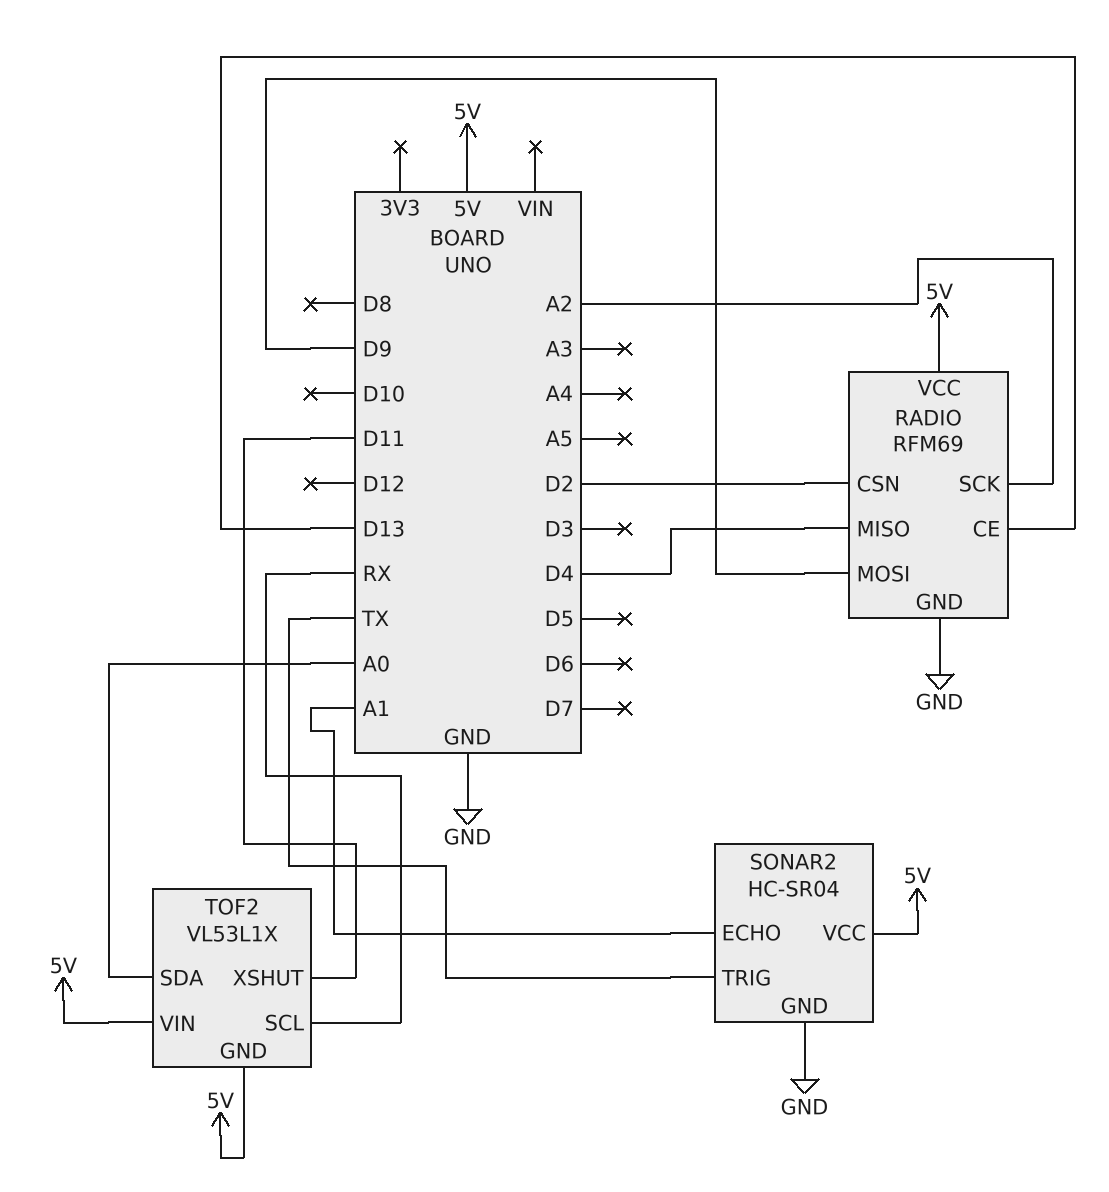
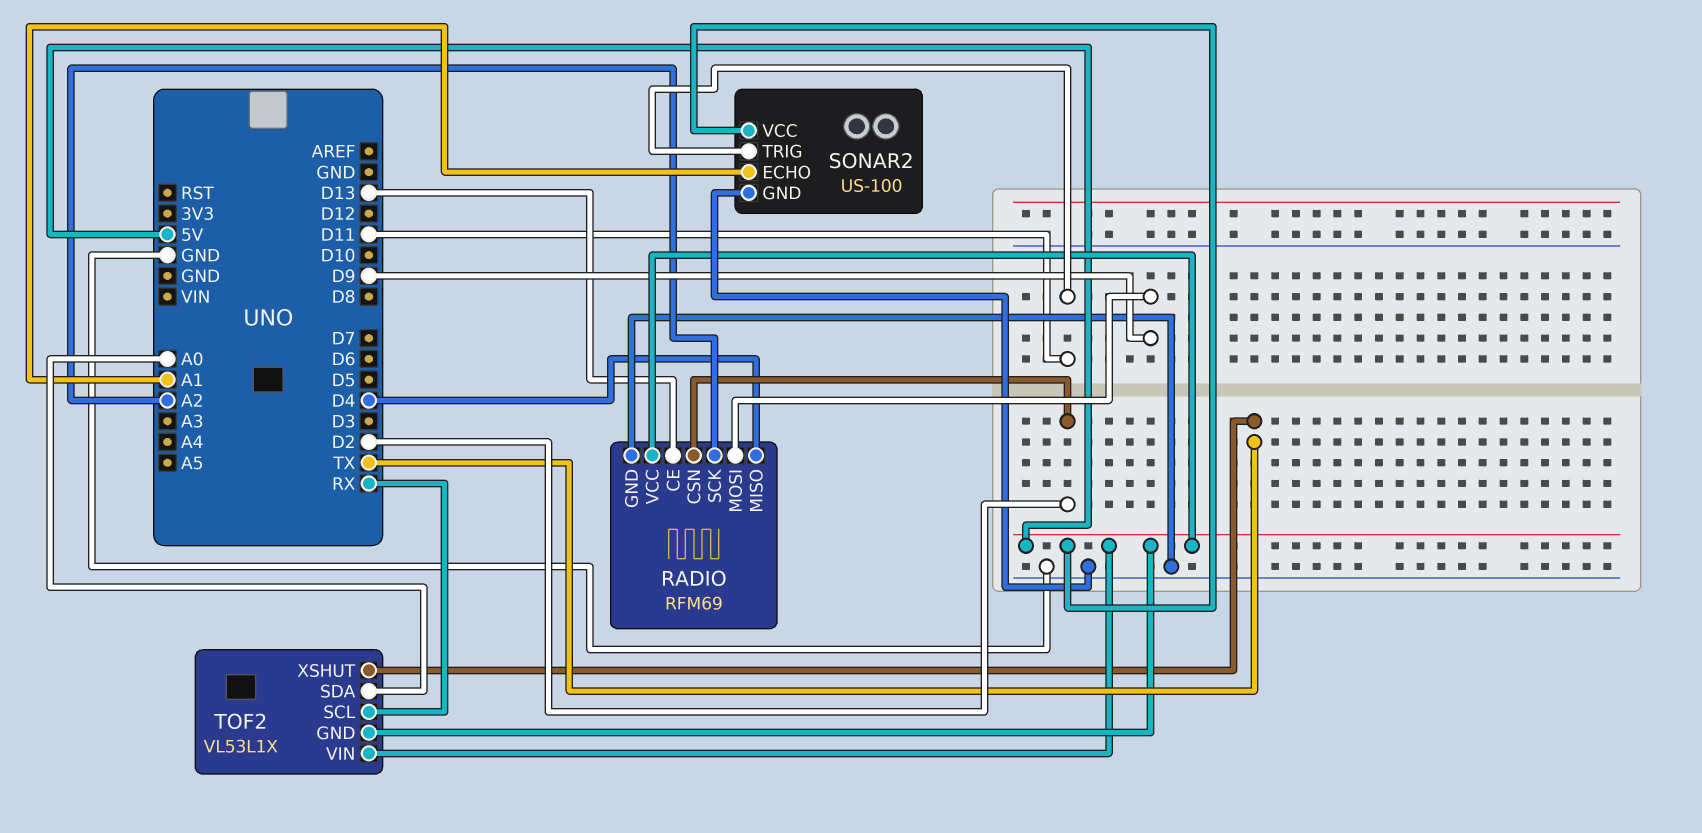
SONAR2: HC-SR04 -> US-100
SONAR2 pin TRIG: TX -> D11
TOF2 pin XSHUT: D11 -> TX

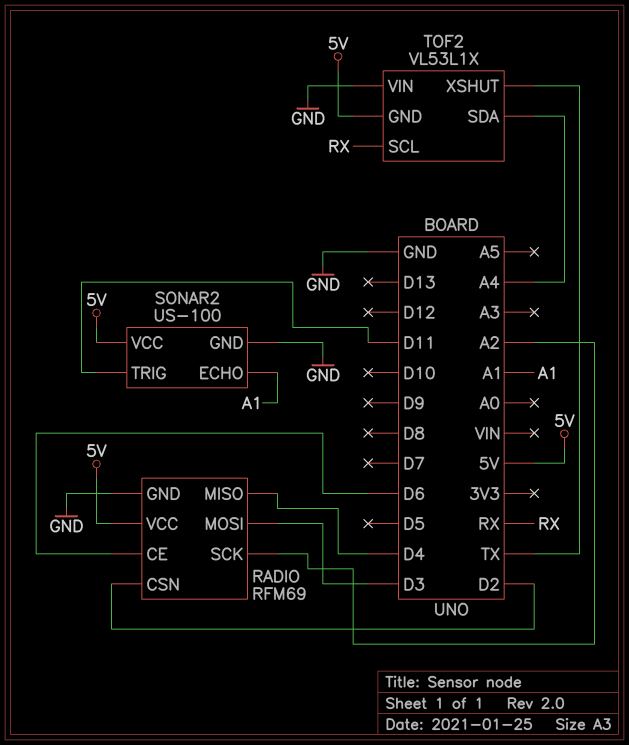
RADIO pin CE: D13 -> D6
RADIO pin MOSI: D9 -> D3
TOF2 pin SDA: A0 -> A4
TOF2 pin VIN: 5V -> GND

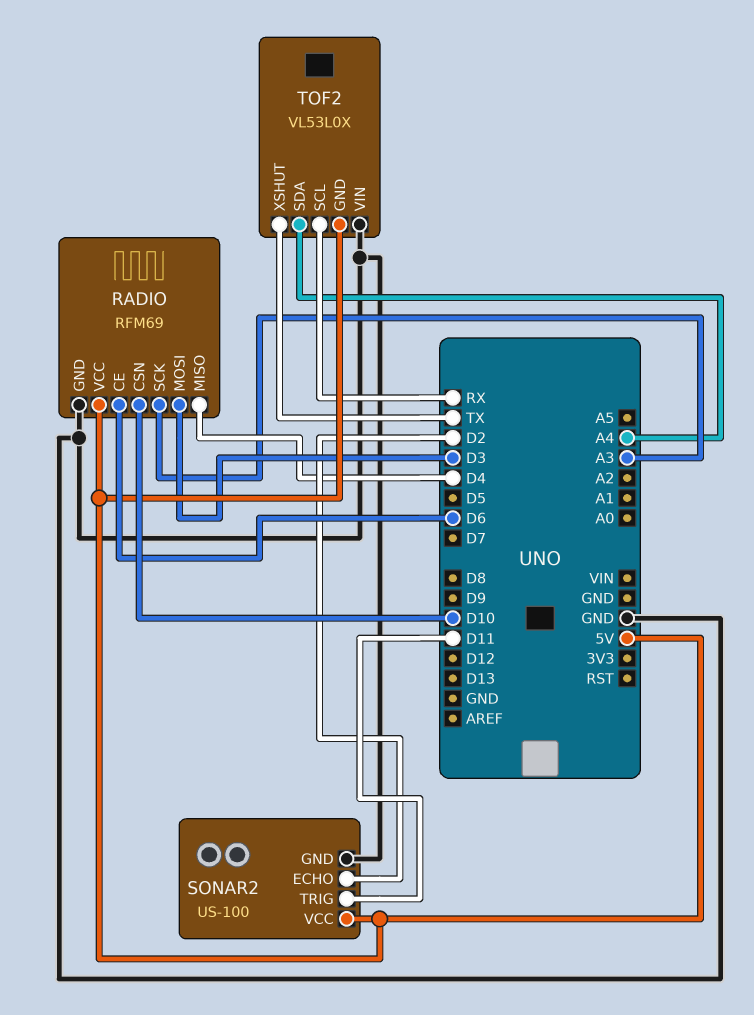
RADIO pin CSN: D2 -> D10
RADIO pin SCK: A2 -> A3
SONAR2 pin ECHO: A1 -> D2
TOF2: VL53L1X -> VL53L0X

